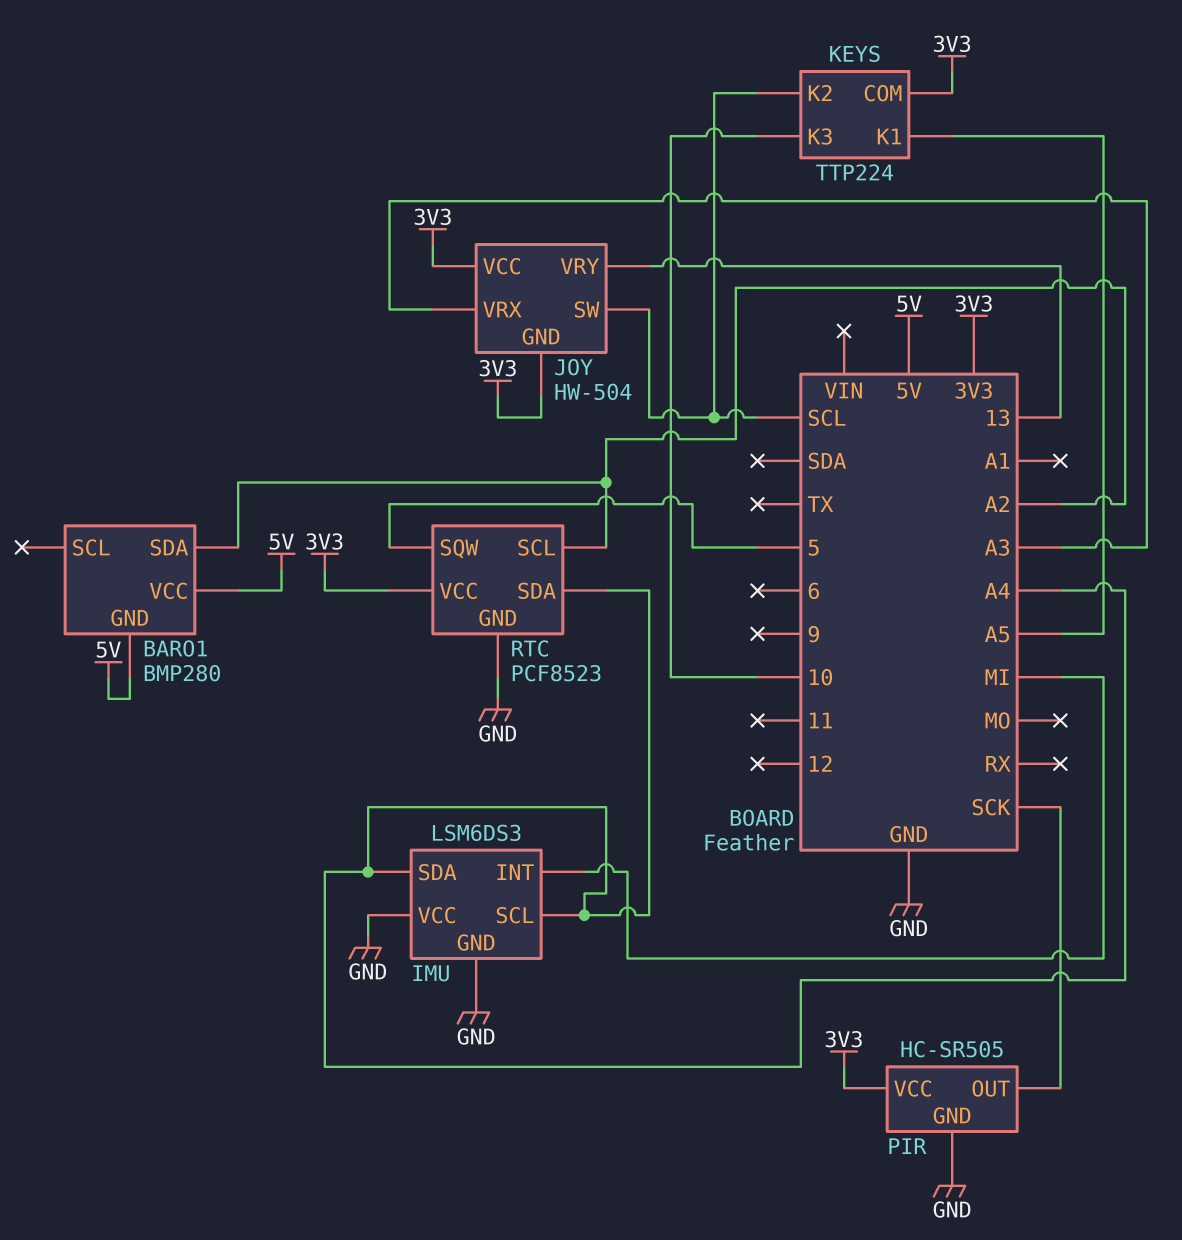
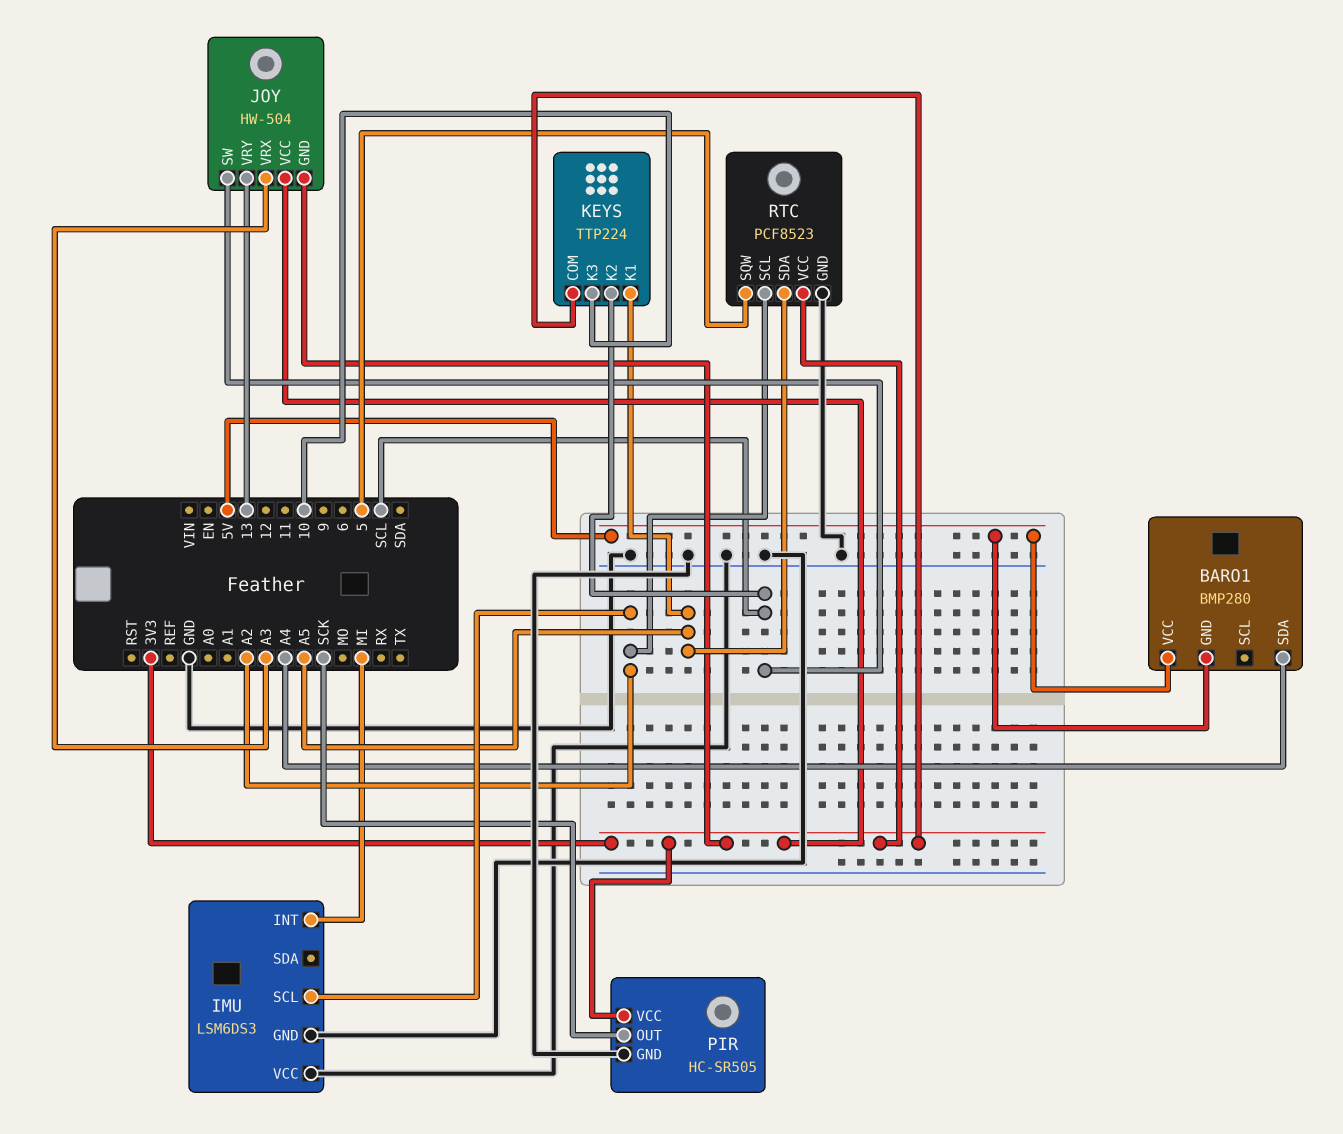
BARO1 pin SDA: A2 -> A4
IMU pin SCL: A4 -> A2
IMU pin SDA: A4 -> none
RTC pin SDA: A4 -> A5

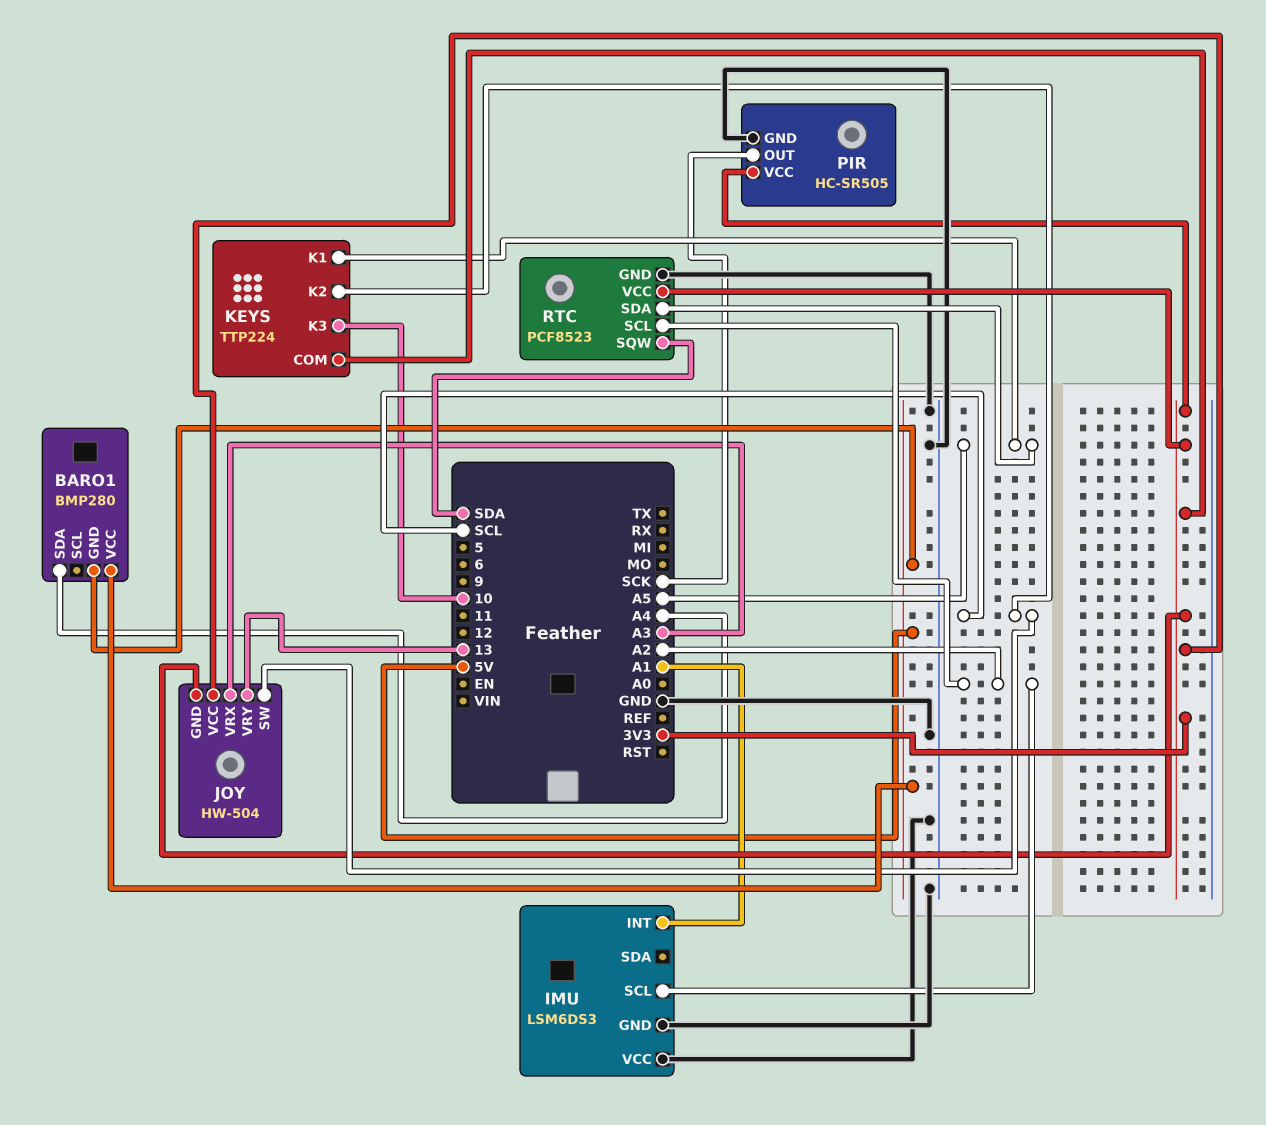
IMU pin INT: MI -> A1
RTC pin SQW: 5 -> SDA

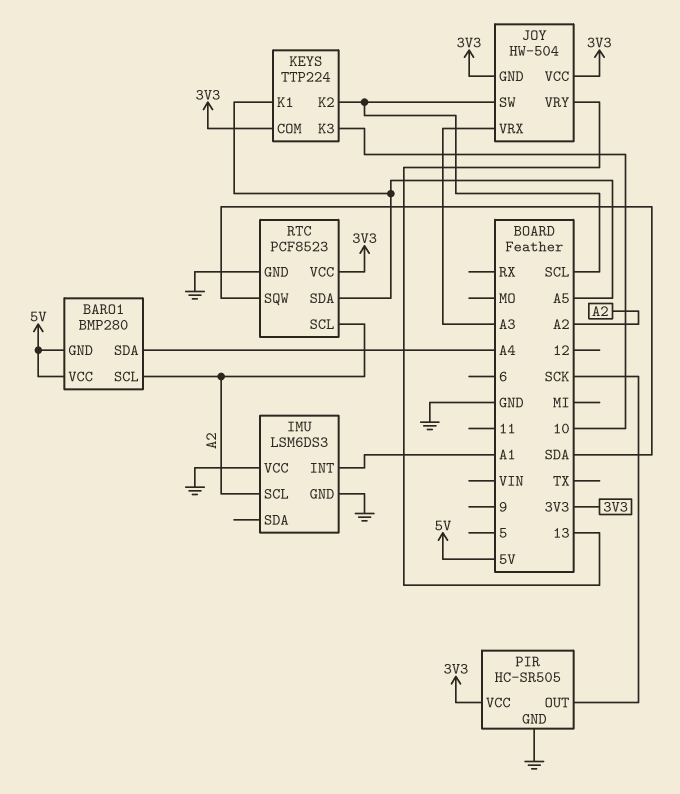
BARO1 pin SCL: none -> A2

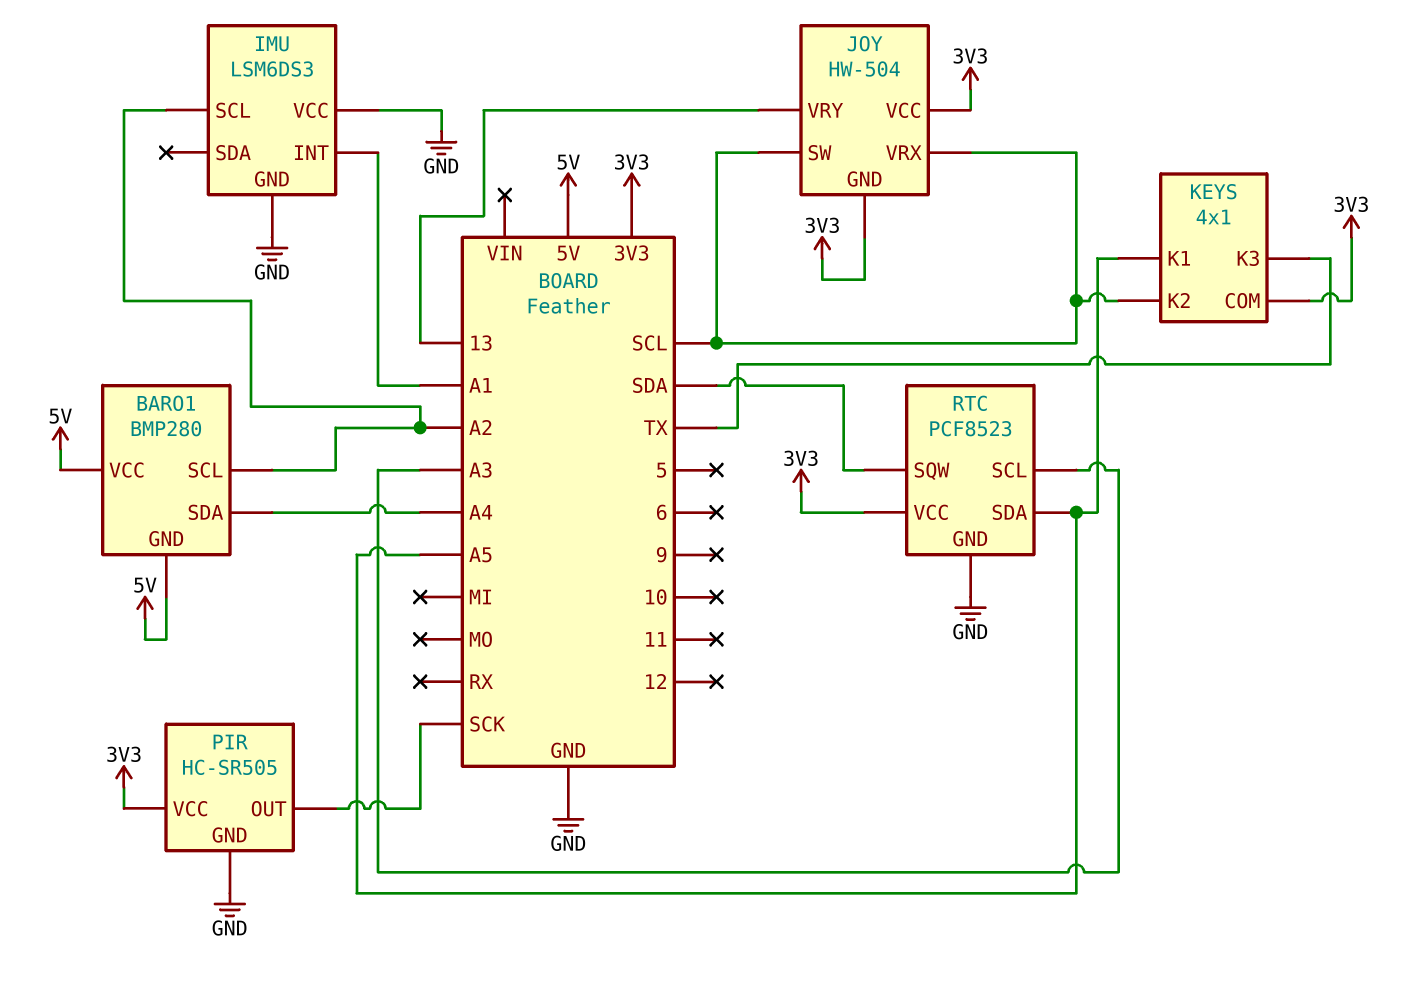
JOY pin VRX: A3 -> SCL
KEYS: TTP224 -> 4x1
KEYS pin K3: 10 -> TX
RTC pin SCL: A2 -> A3

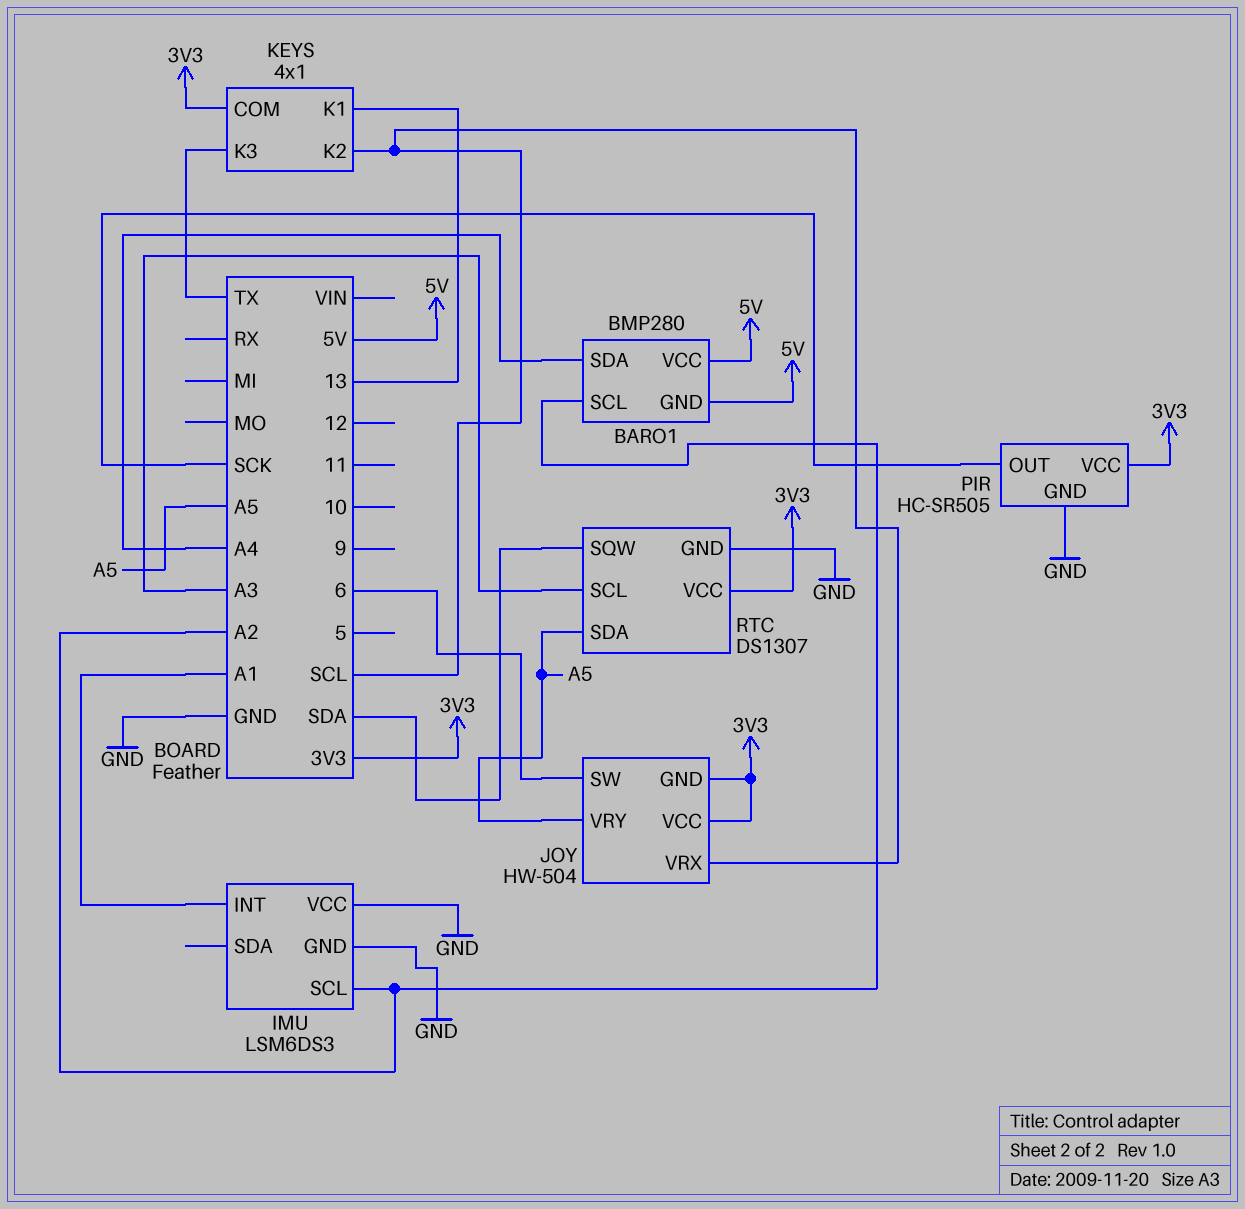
JOY pin SW: SCL -> 6
JOY pin VRY: 13 -> A5
KEYS pin K1: A5 -> 13
RTC: PCF8523 -> DS1307

